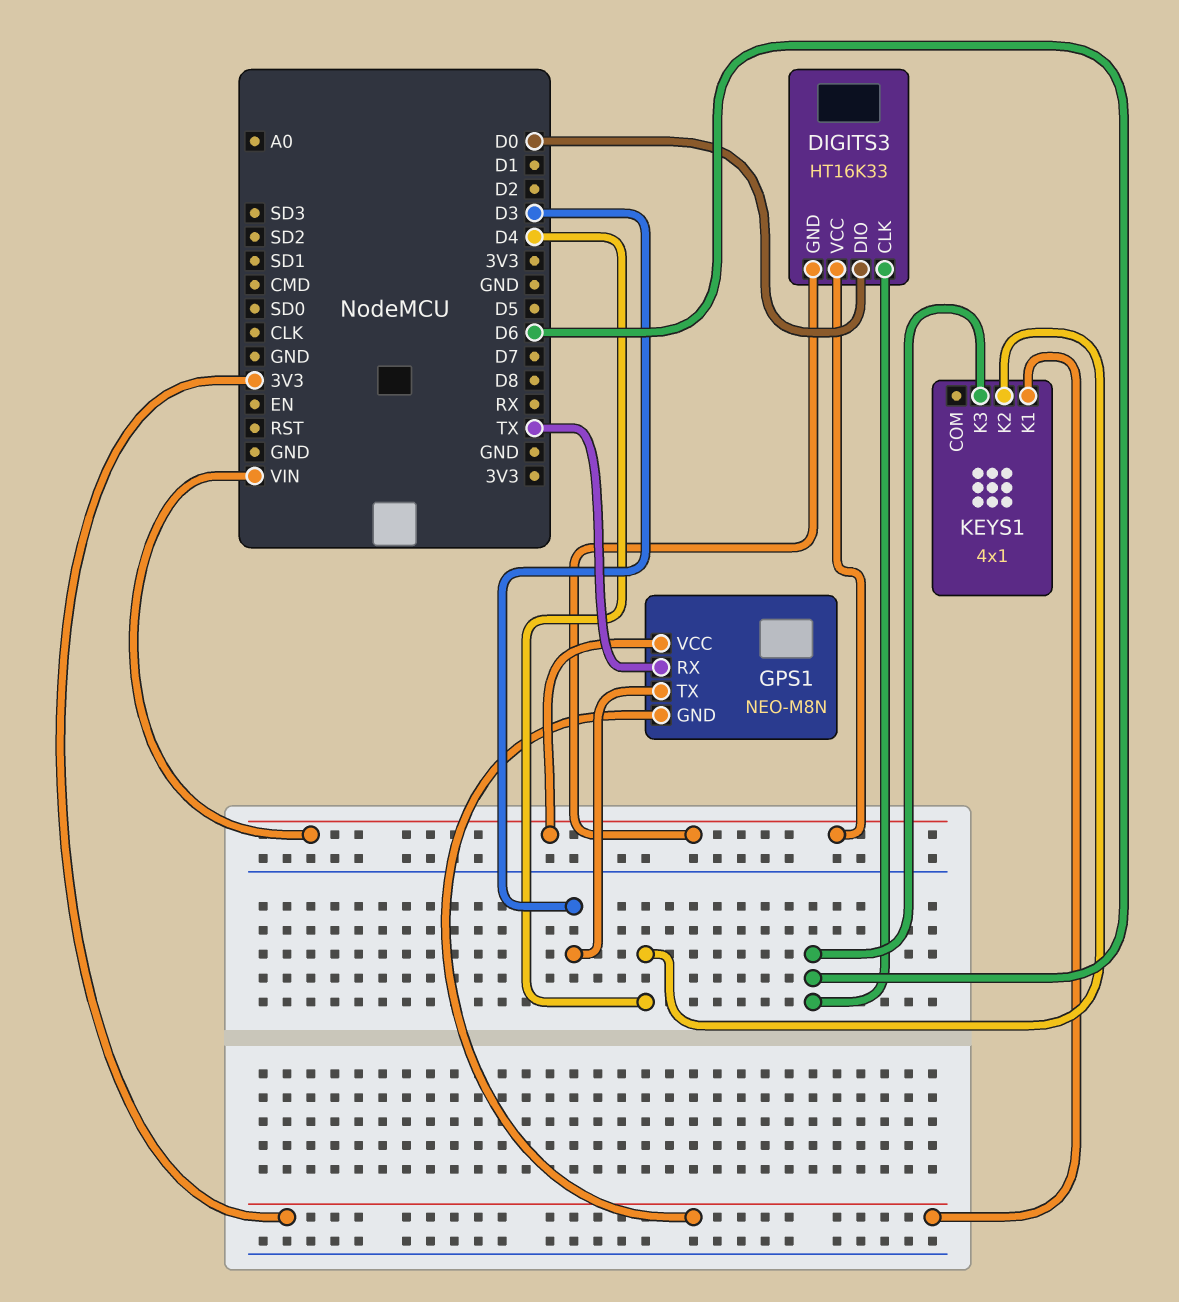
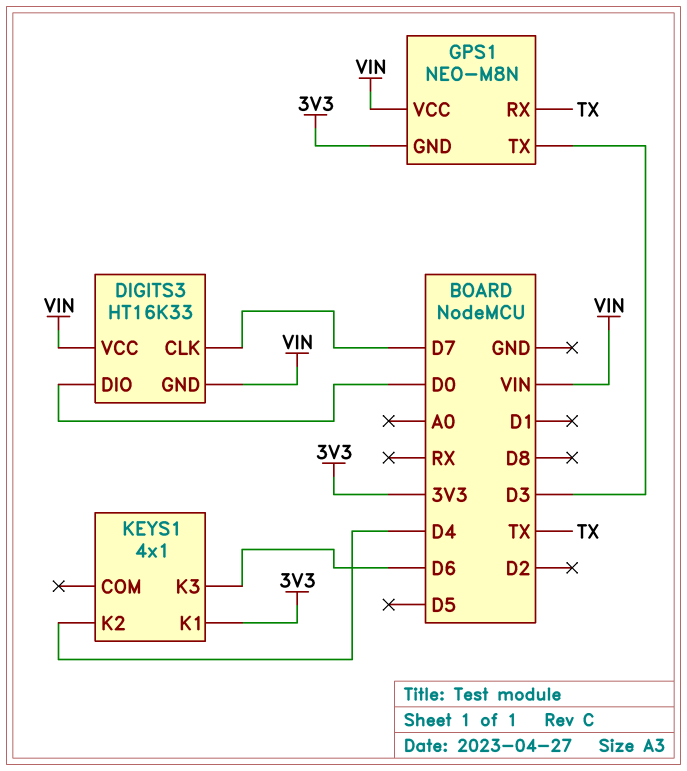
DIGITS3 pin CLK: D6 -> D7

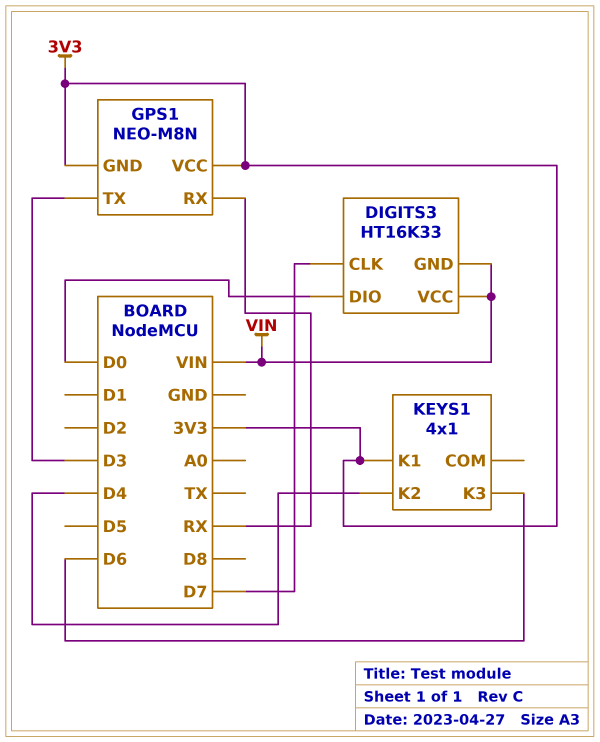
GPS1 pin RX: TX -> RX
GPS1 pin VCC: VIN -> 3V3

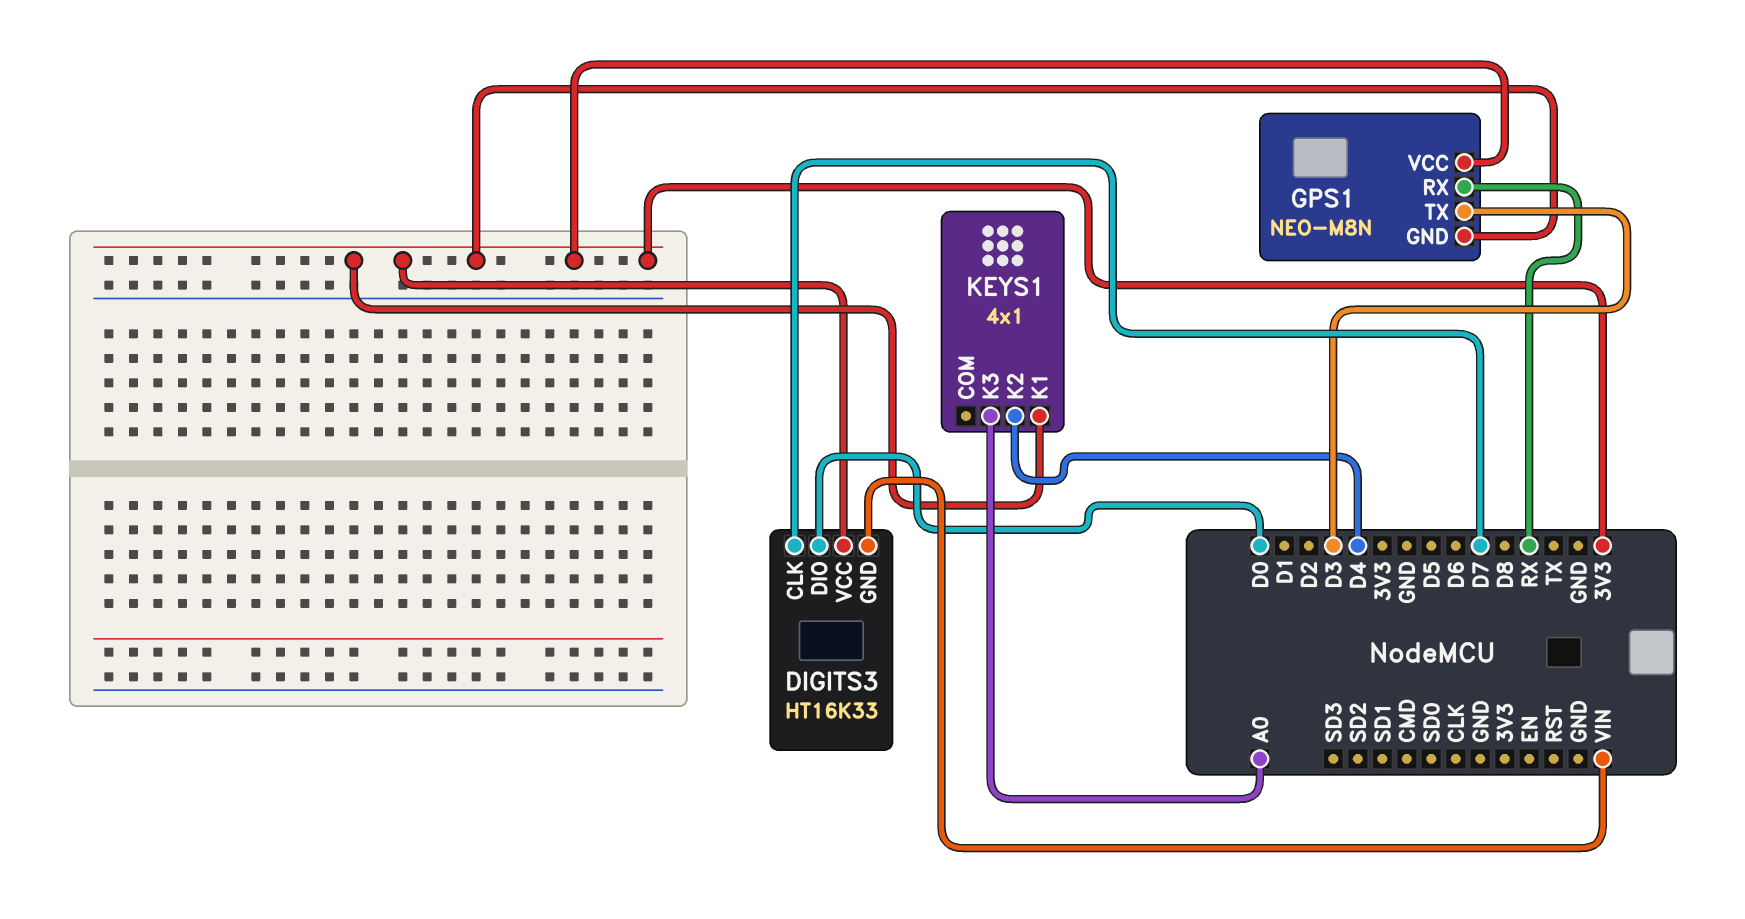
DIGITS3 pin VCC: VIN -> 3V3
KEYS1 pin K3: D6 -> A0

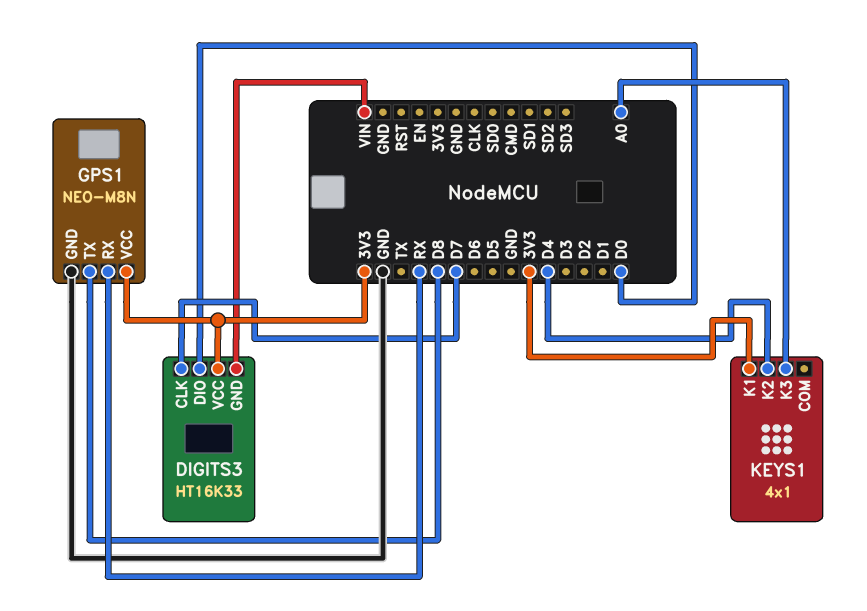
GPS1 pin GND: 3V3 -> GND
GPS1 pin TX: D3 -> D8

